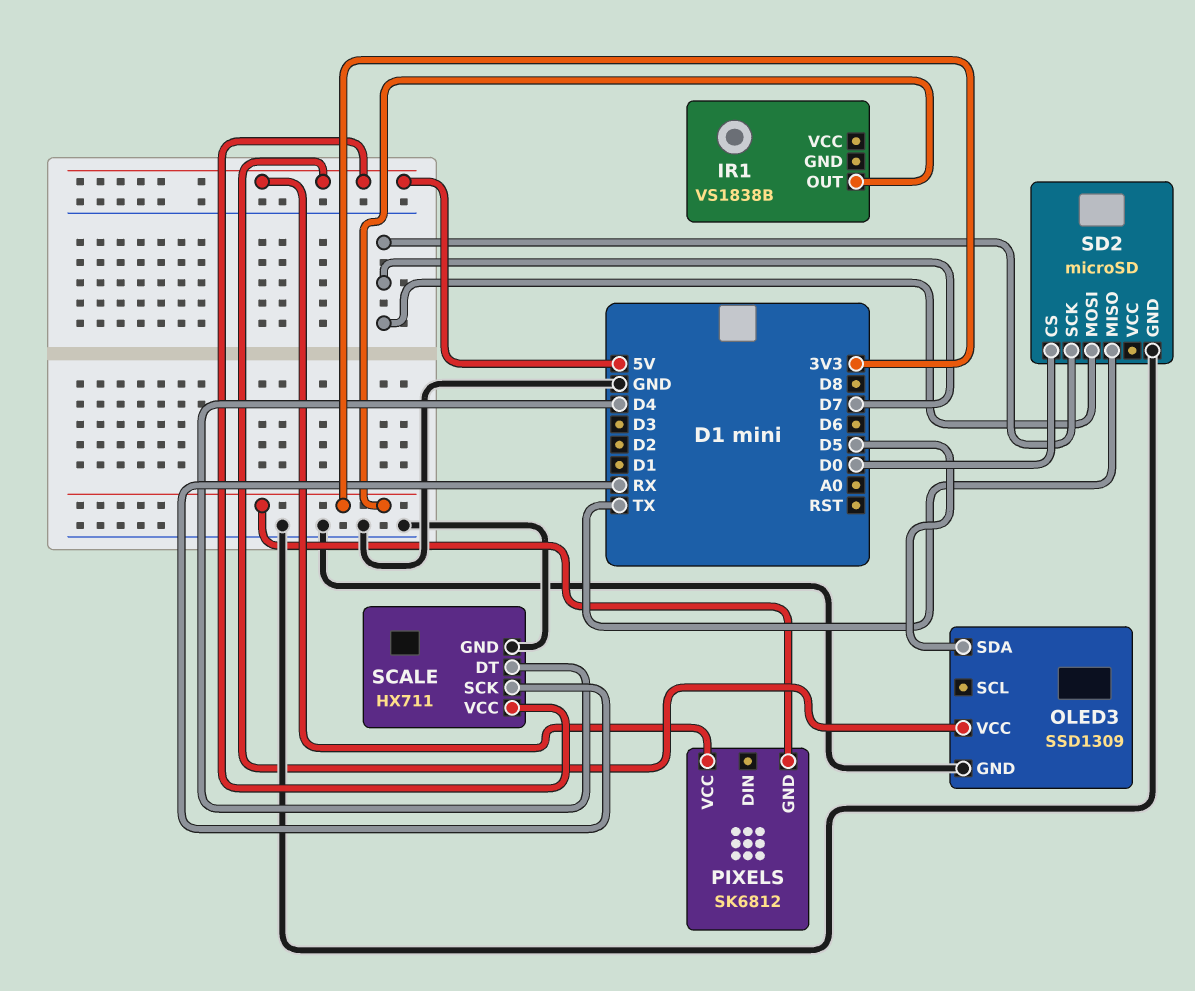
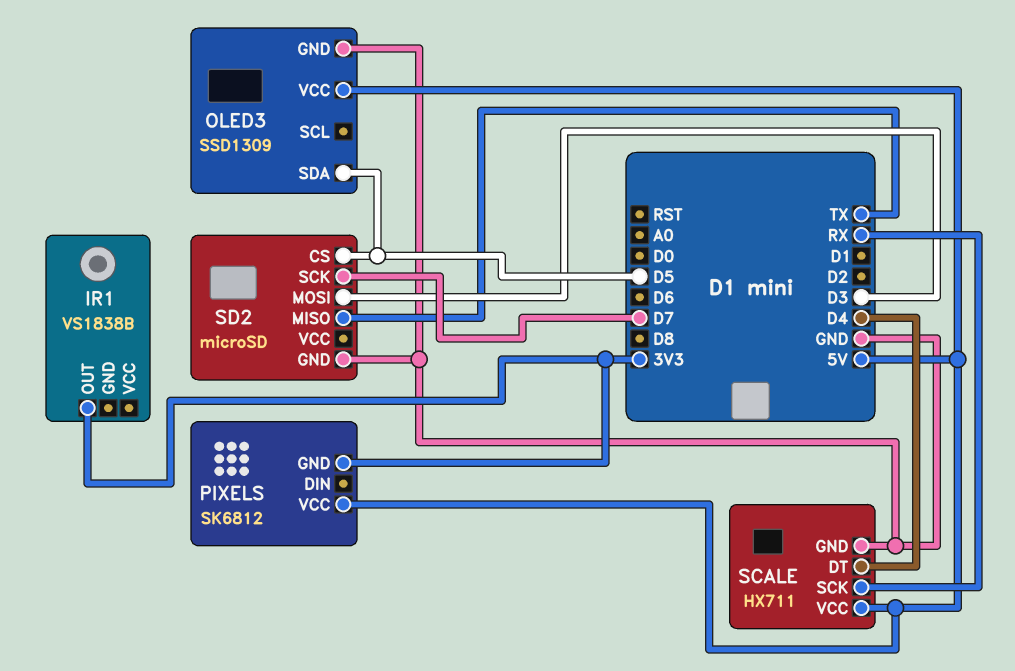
SD2 pin CS: D0 -> D5
SD2 pin MOSI: D7 -> D3

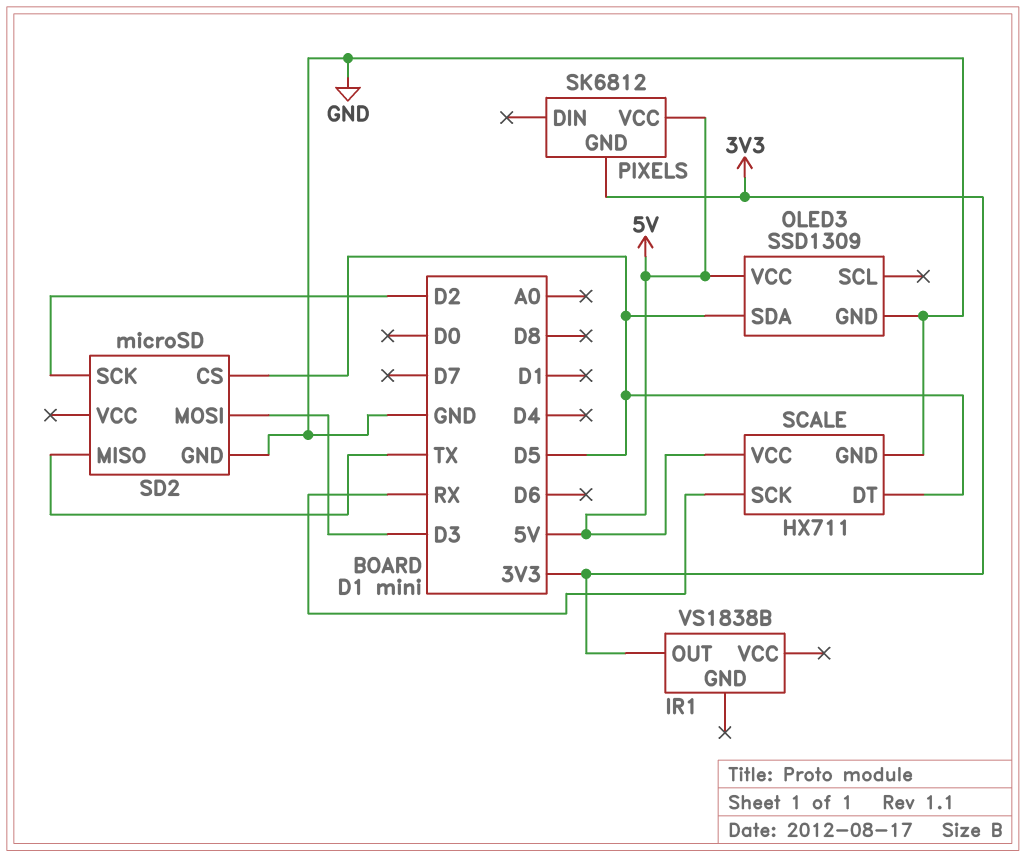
SCALE pin DT: D4 -> D5
SD2 pin SCK: D7 -> D2

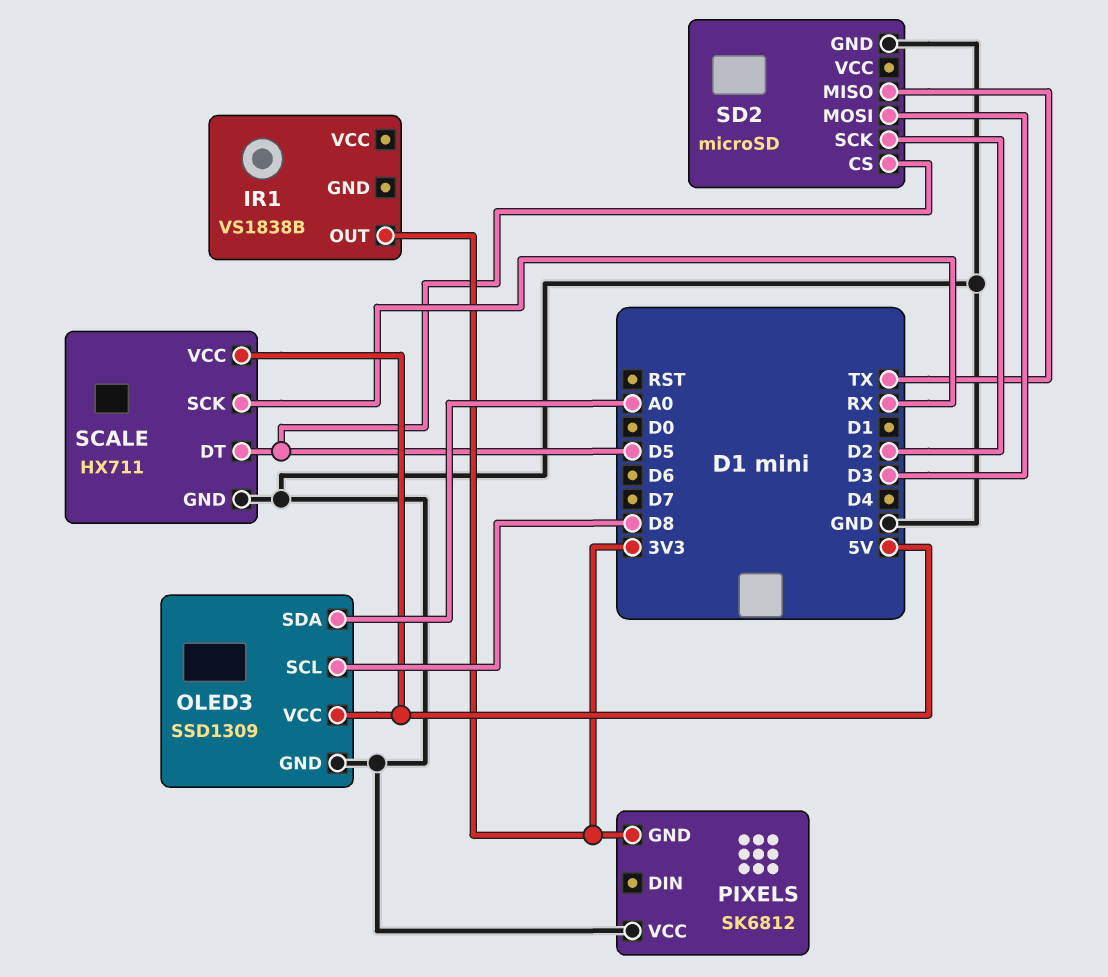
OLED3 pin SCL: none -> D8
OLED3 pin SDA: D5 -> A0
PIXELS pin VCC: 5V -> GND

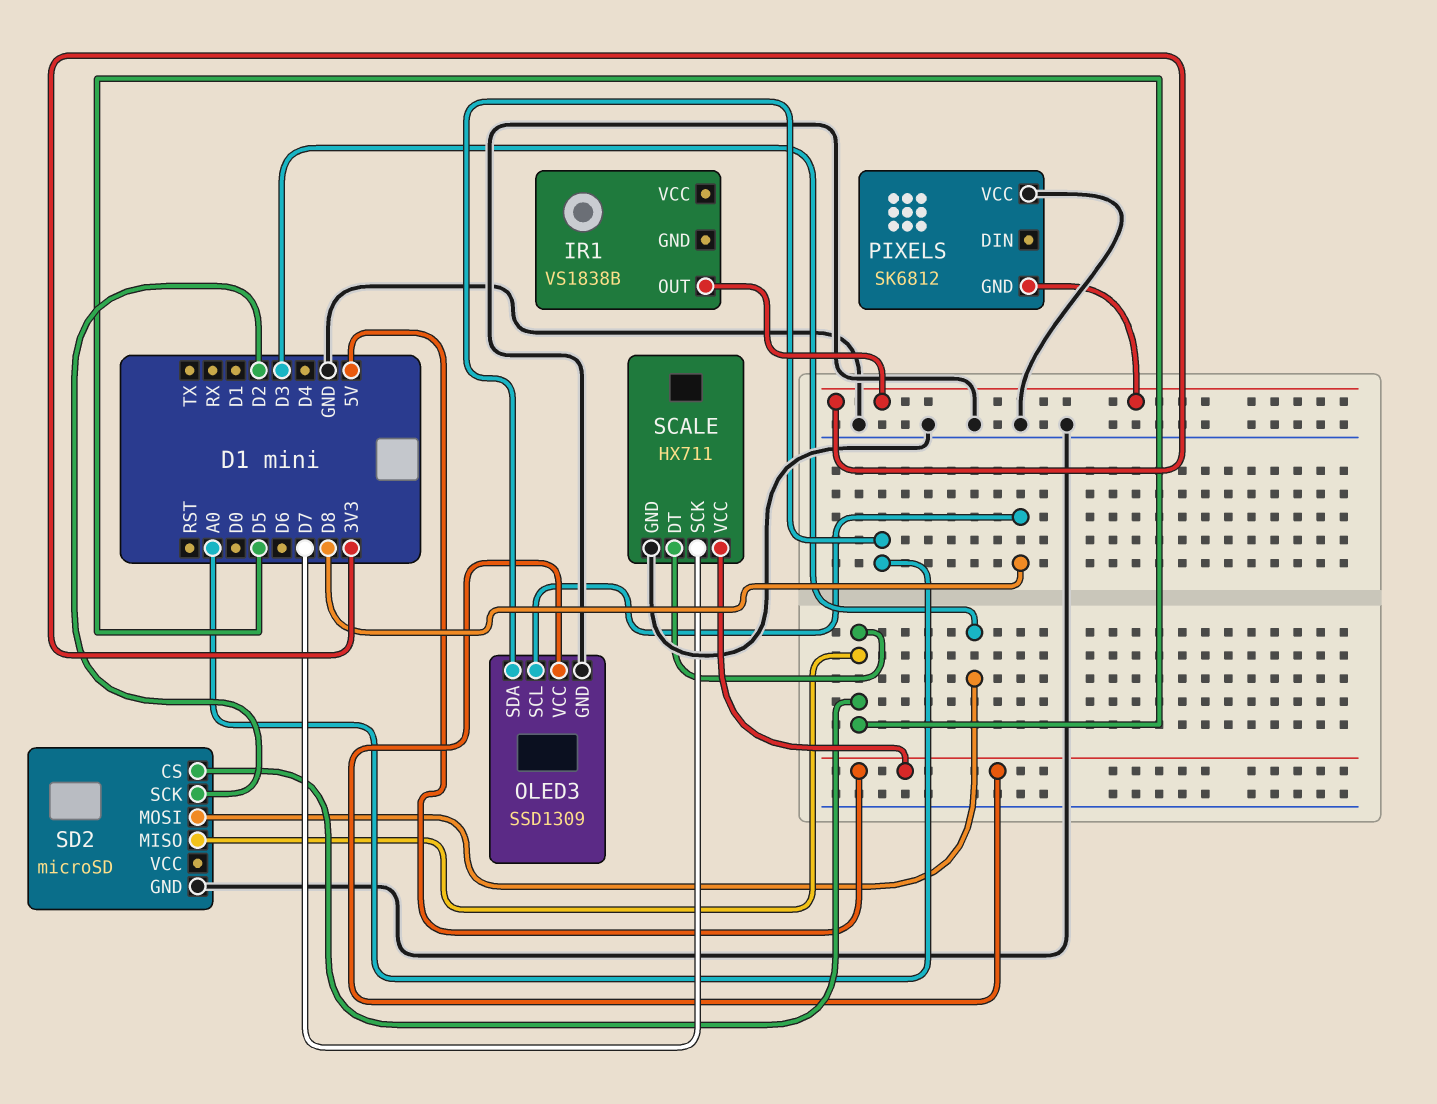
SCALE pin SCK: RX -> D7
SD2 pin MISO: TX -> D5

